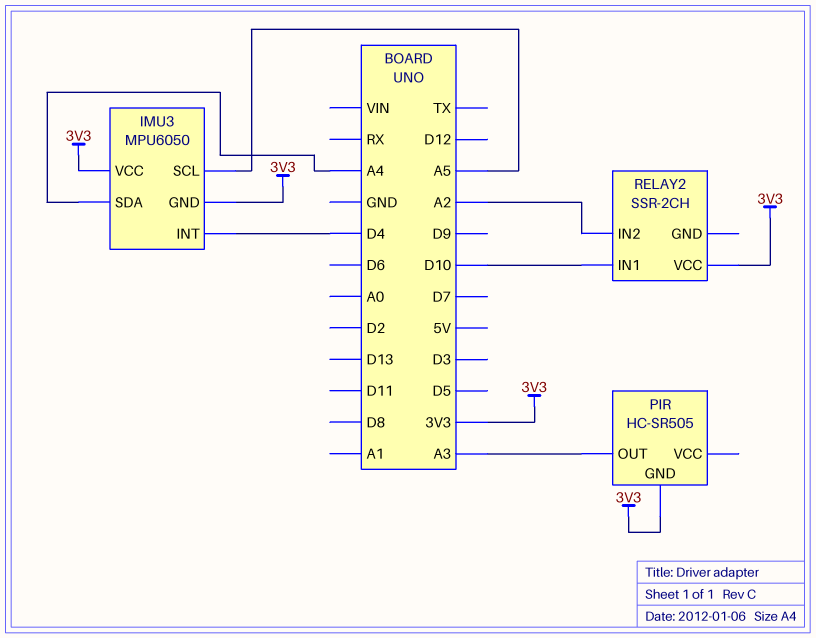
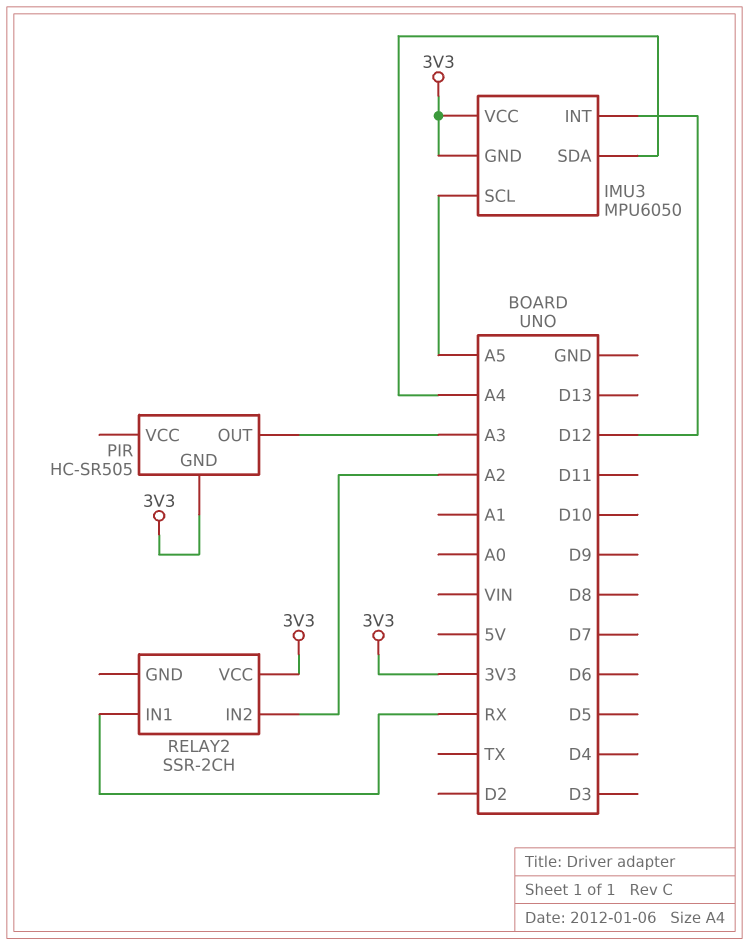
IMU3 pin INT: D4 -> D12
RELAY2 pin IN1: D10 -> RX

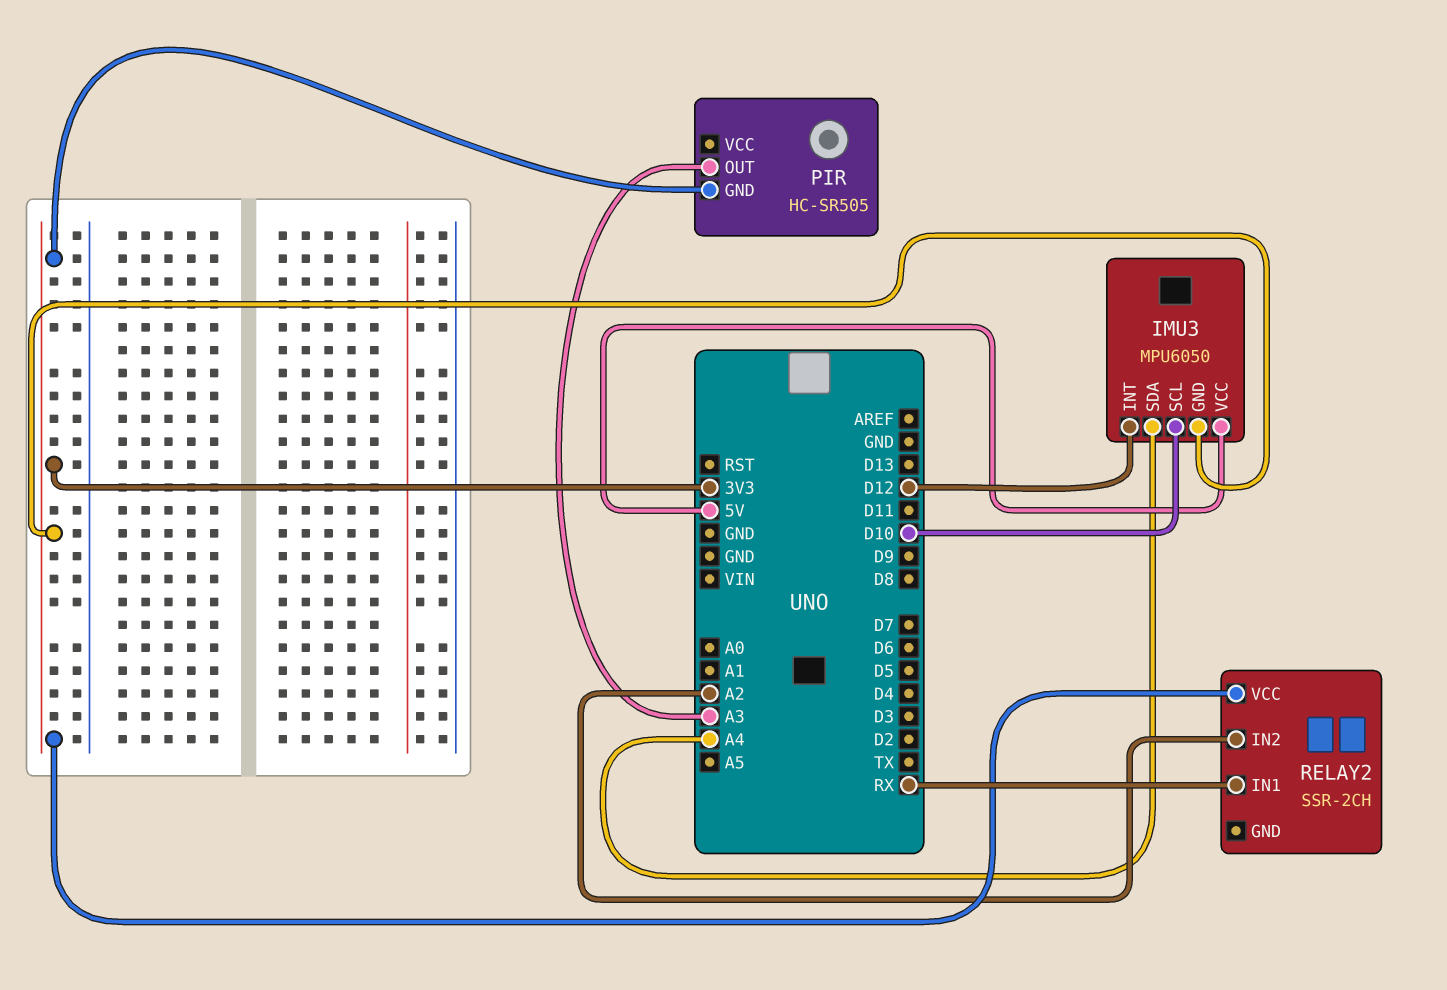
IMU3 pin SCL: A5 -> D10
IMU3 pin VCC: 3V3 -> 5V

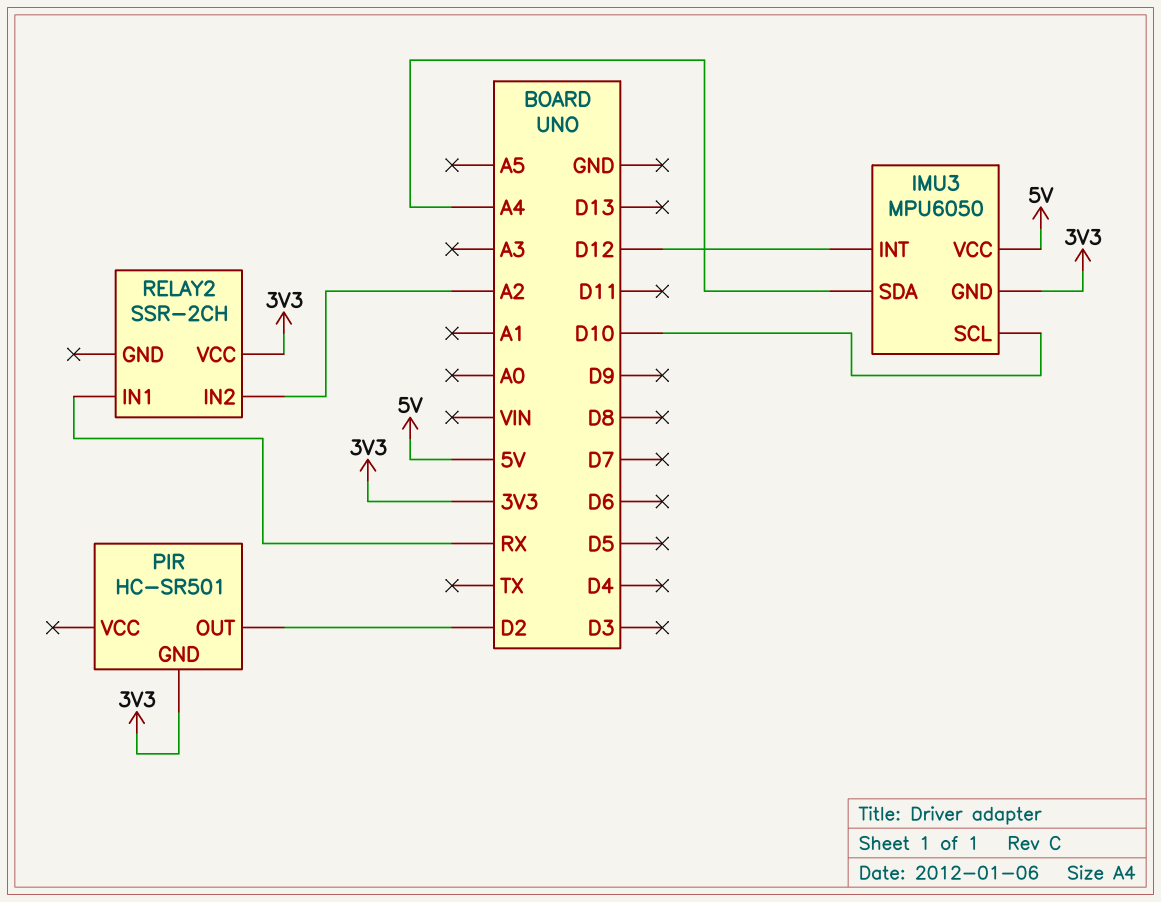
PIR: HC-SR505 -> HC-SR501
PIR pin OUT: A3 -> D2

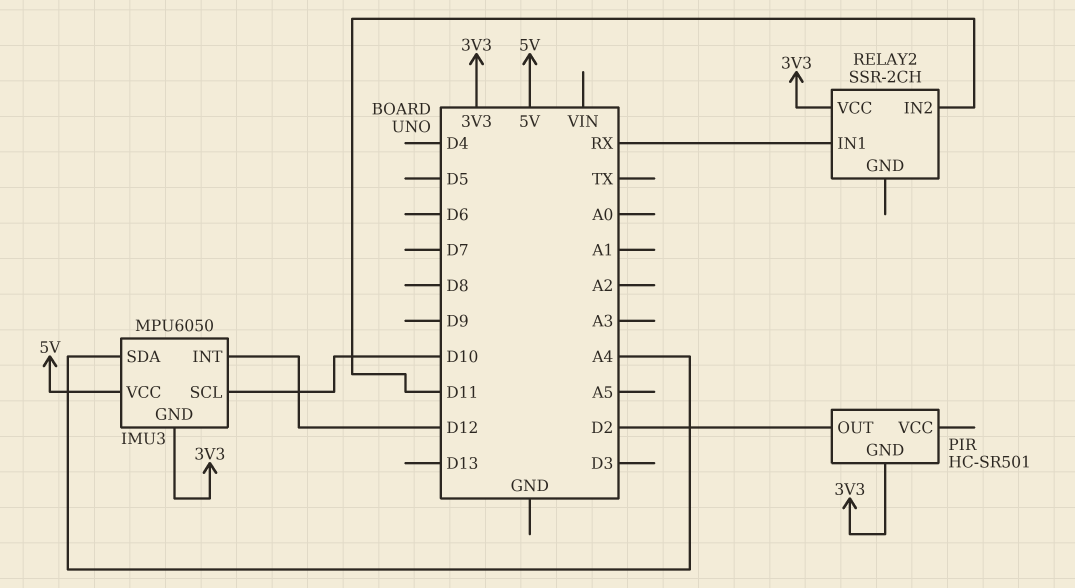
RELAY2 pin IN2: A2 -> D11

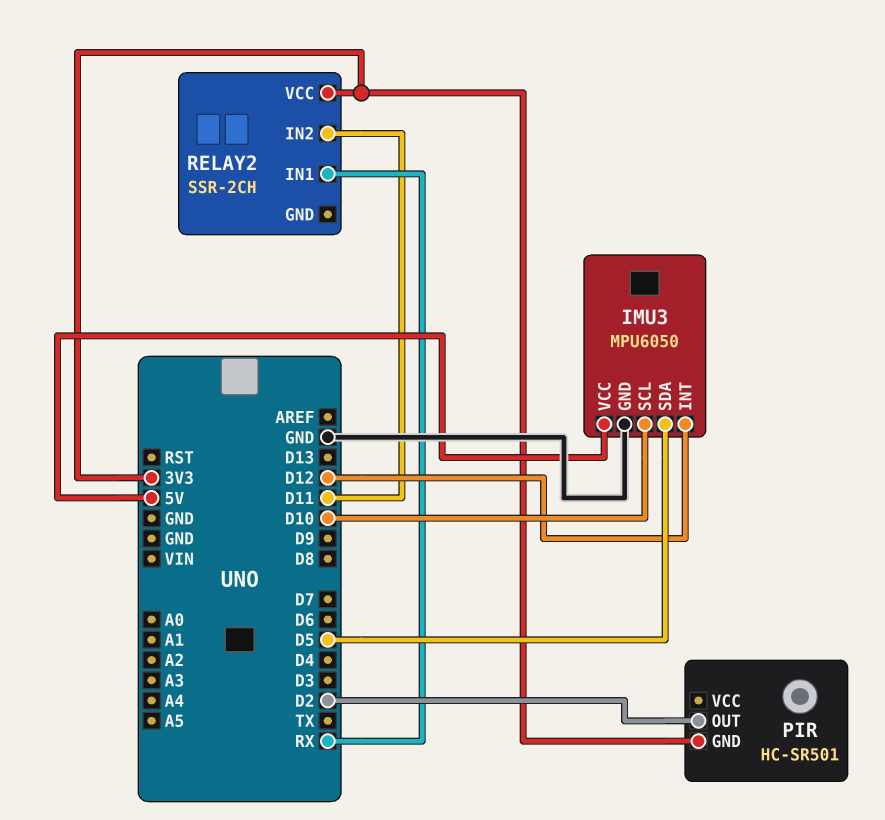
IMU3 pin GND: 3V3 -> GND
IMU3 pin SDA: A4 -> D5

